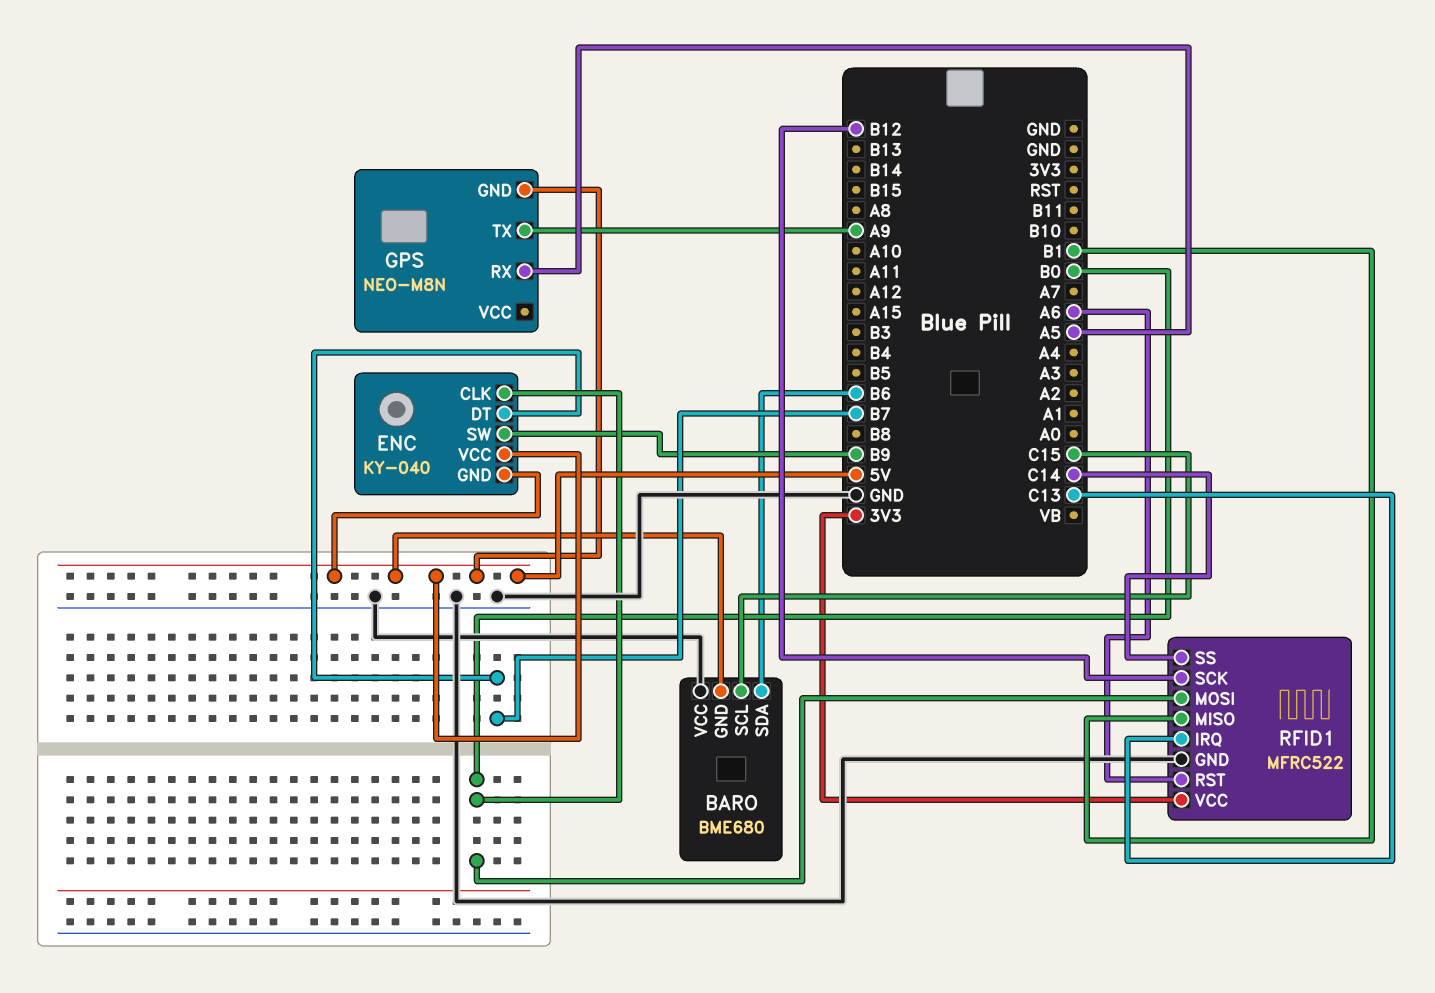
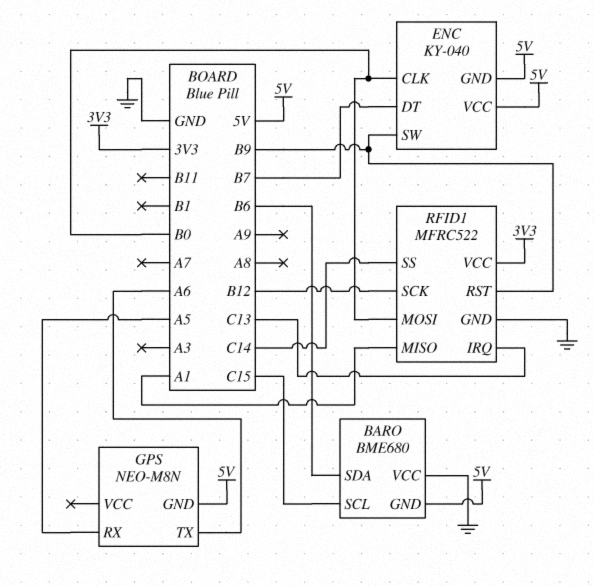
GPS pin TX: A9 -> A6
RFID1 pin MISO: B1 -> A1
RFID1 pin RST: A6 -> B9

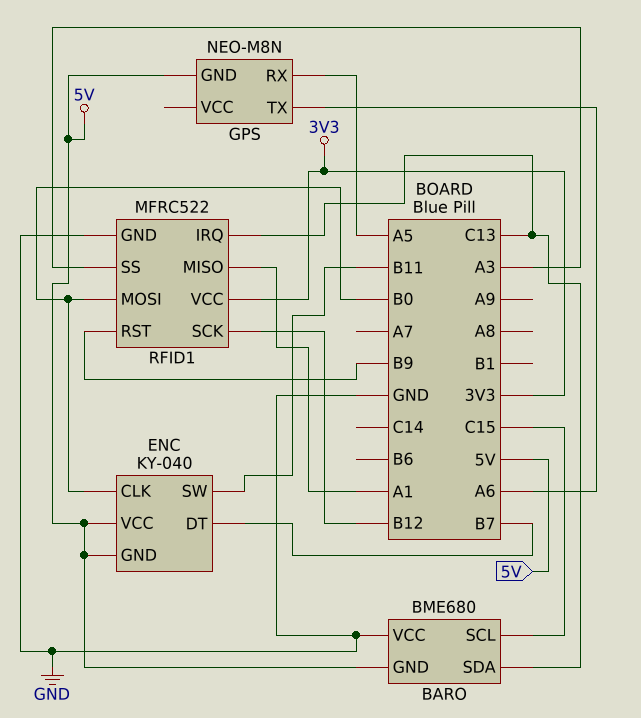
BARO pin SDA: B6 -> C13
ENC pin SW: B9 -> B11
RFID1 pin SS: C14 -> A3

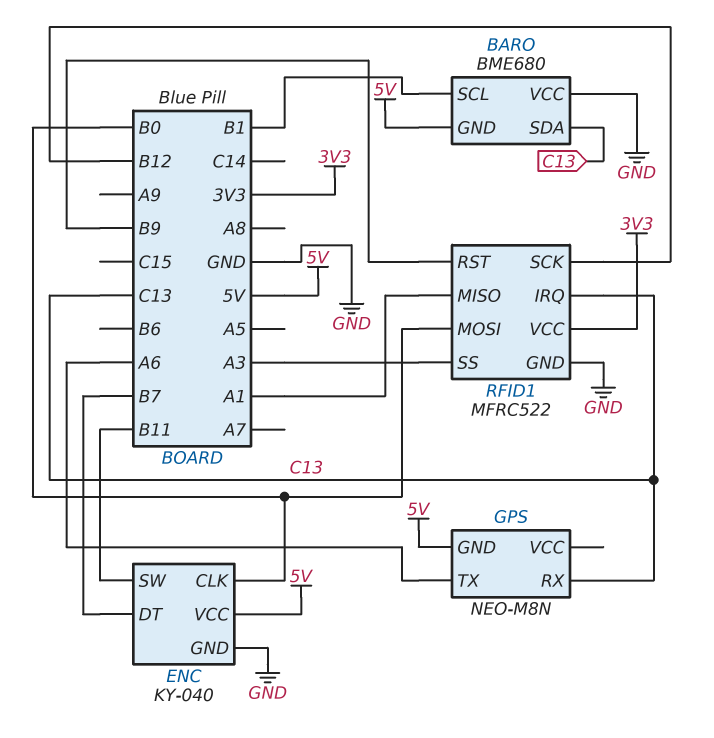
BARO pin SCL: C15 -> B1
ENC pin GND: 5V -> GND
GPS pin RX: A5 -> C13

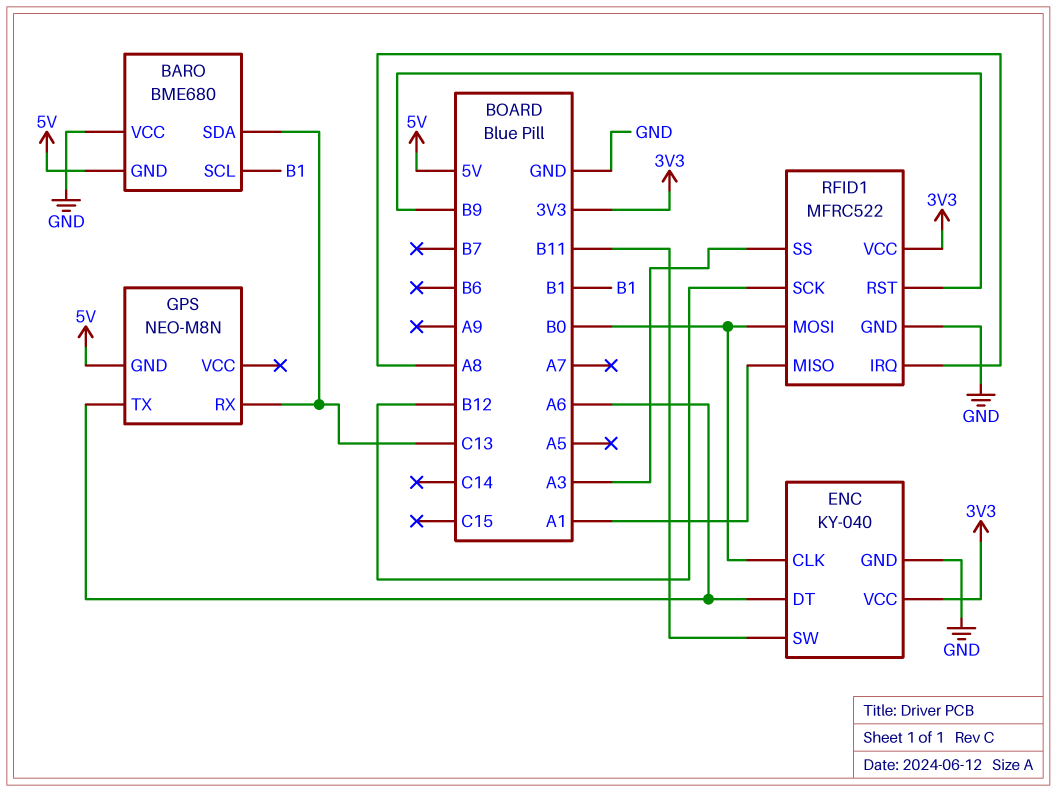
ENC pin DT: B7 -> A6
ENC pin VCC: 5V -> 3V3
RFID1 pin IRQ: C13 -> A8

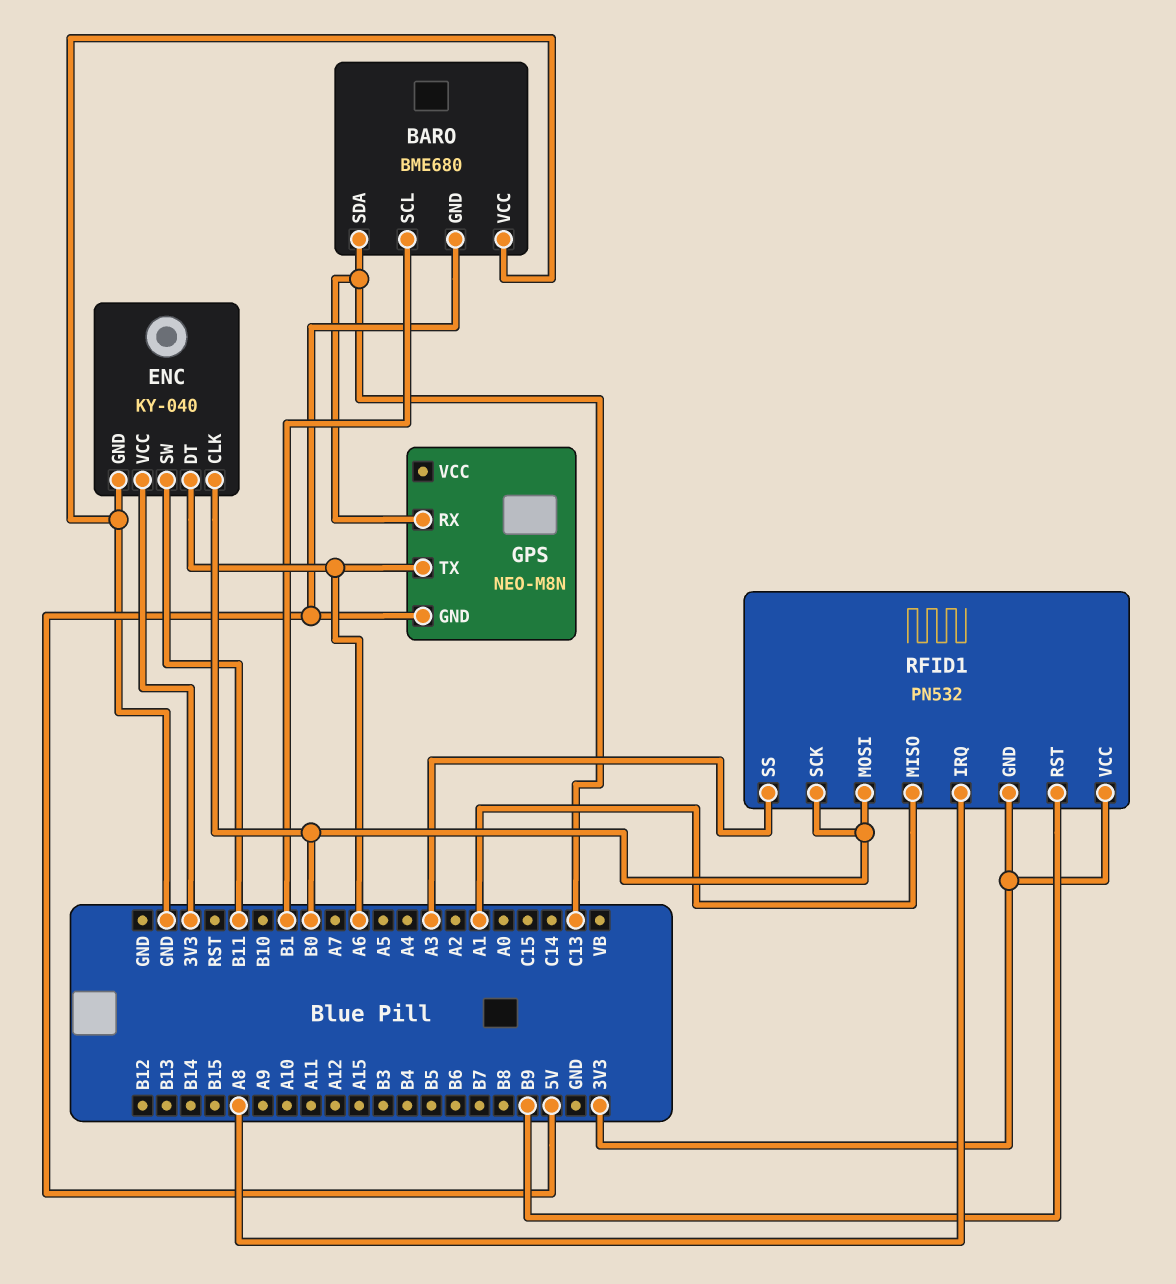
RFID1: MFRC522 -> PN532
RFID1 pin GND: GND -> 3V3
RFID1 pin SCK: B12 -> B0

